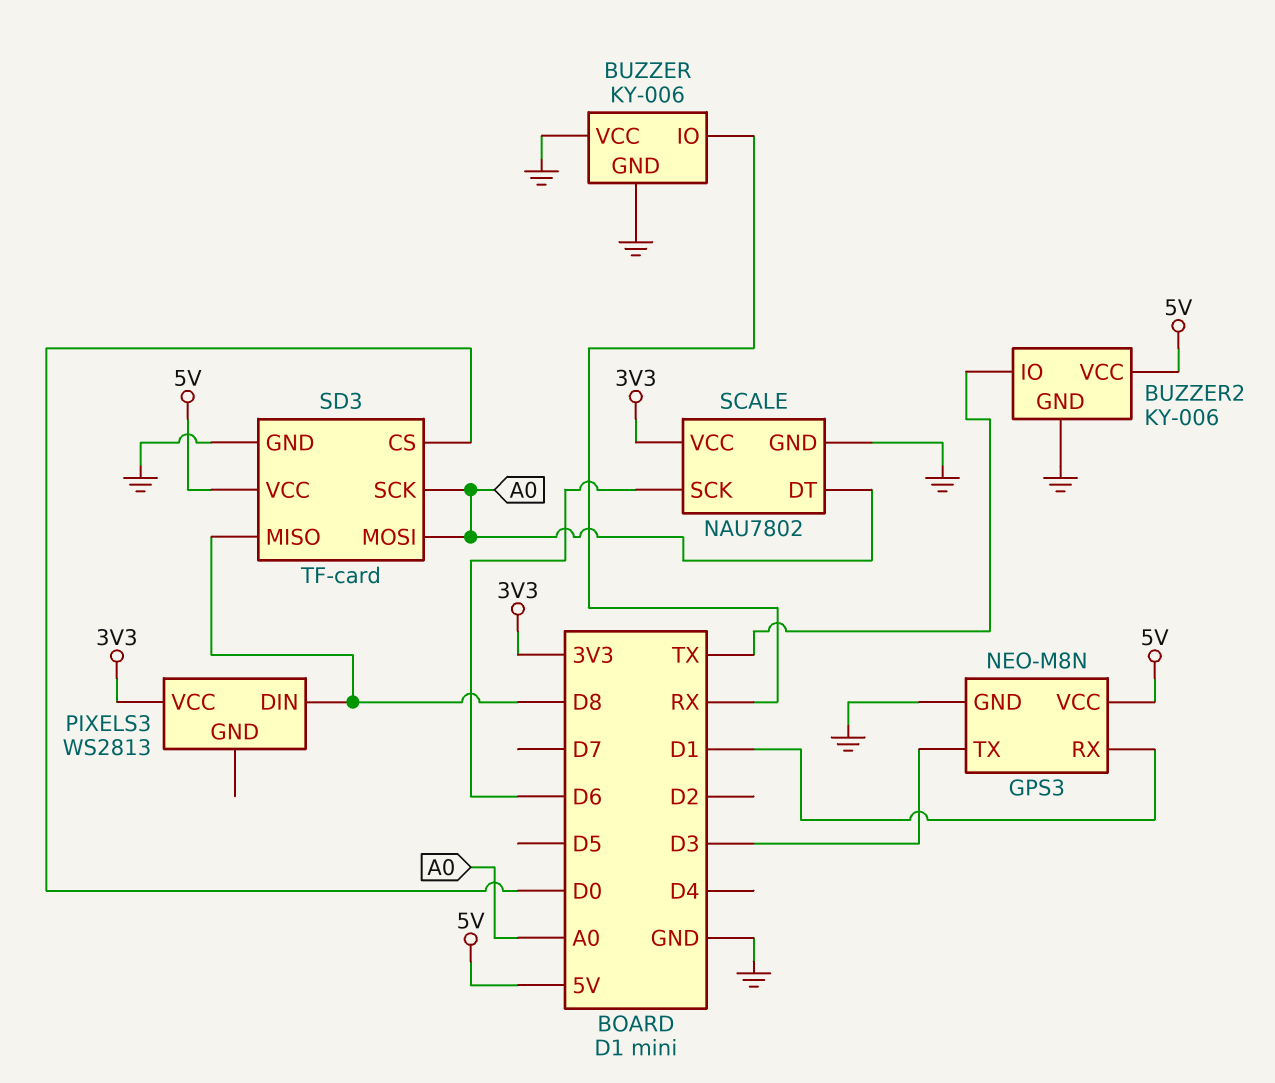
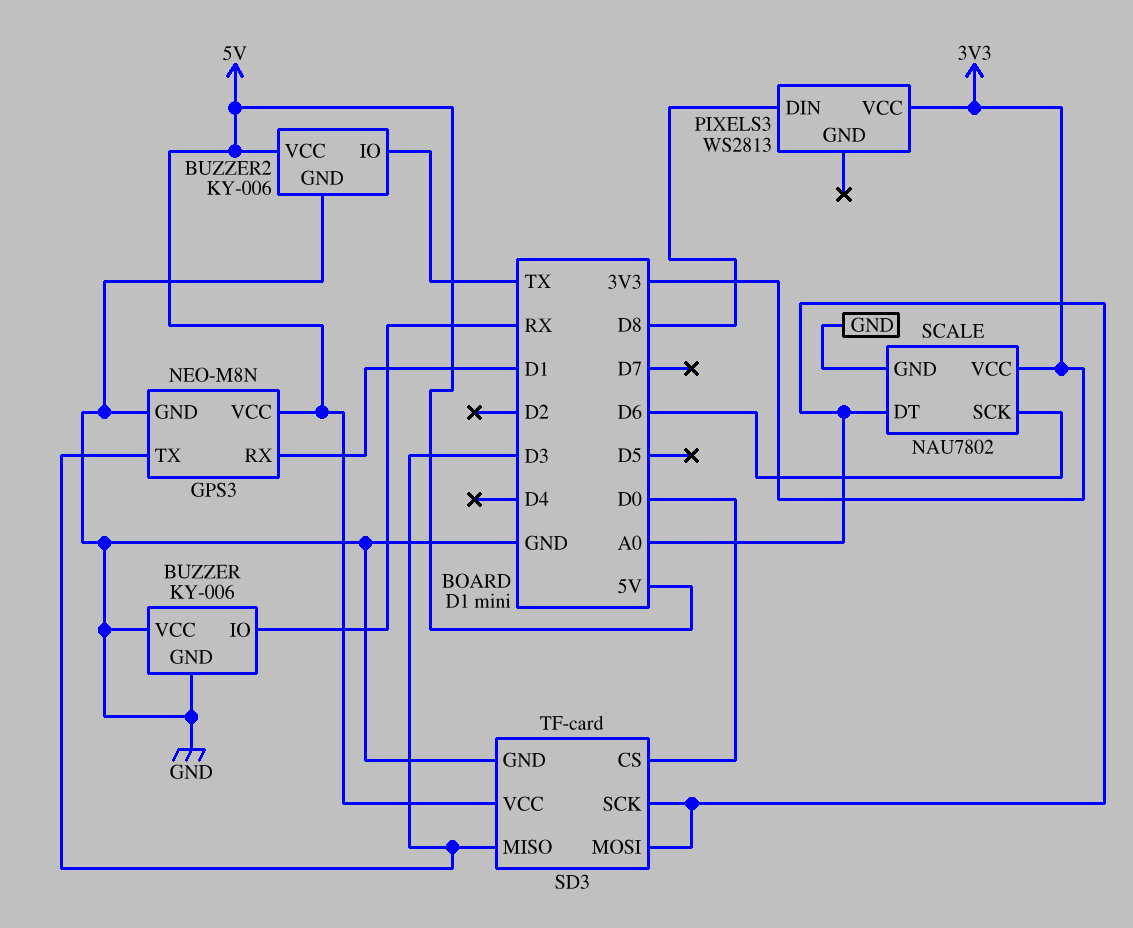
SD3 pin MISO: D8 -> D3

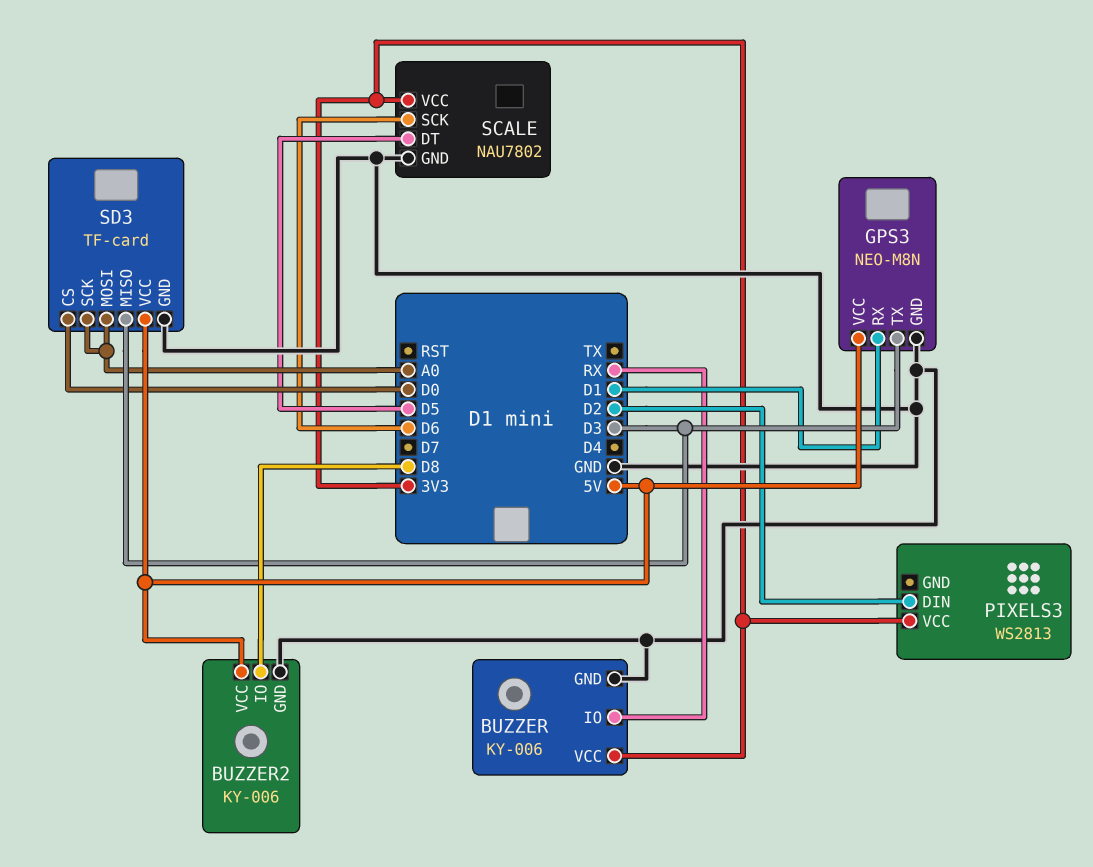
BUZZER pin VCC: GND -> 3V3
BUZZER2 pin IO: TX -> D8
PIXELS3 pin DIN: D8 -> D2
SCALE pin DT: A0 -> D5

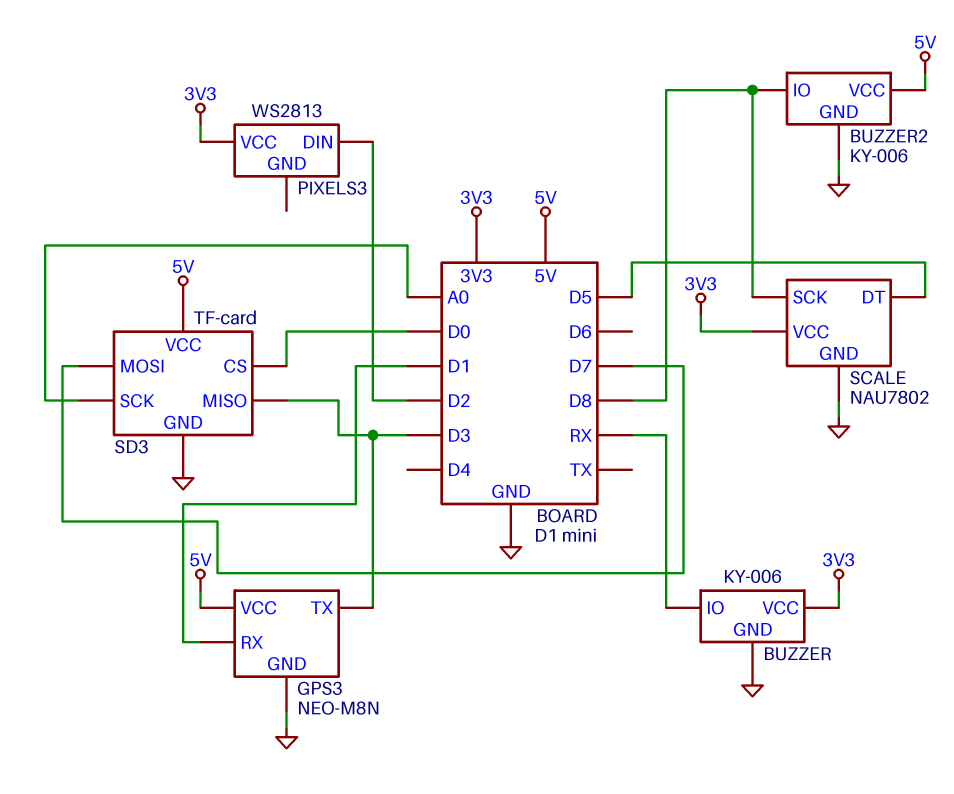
SCALE pin SCK: D6 -> D8
SD3 pin MOSI: A0 -> D7

